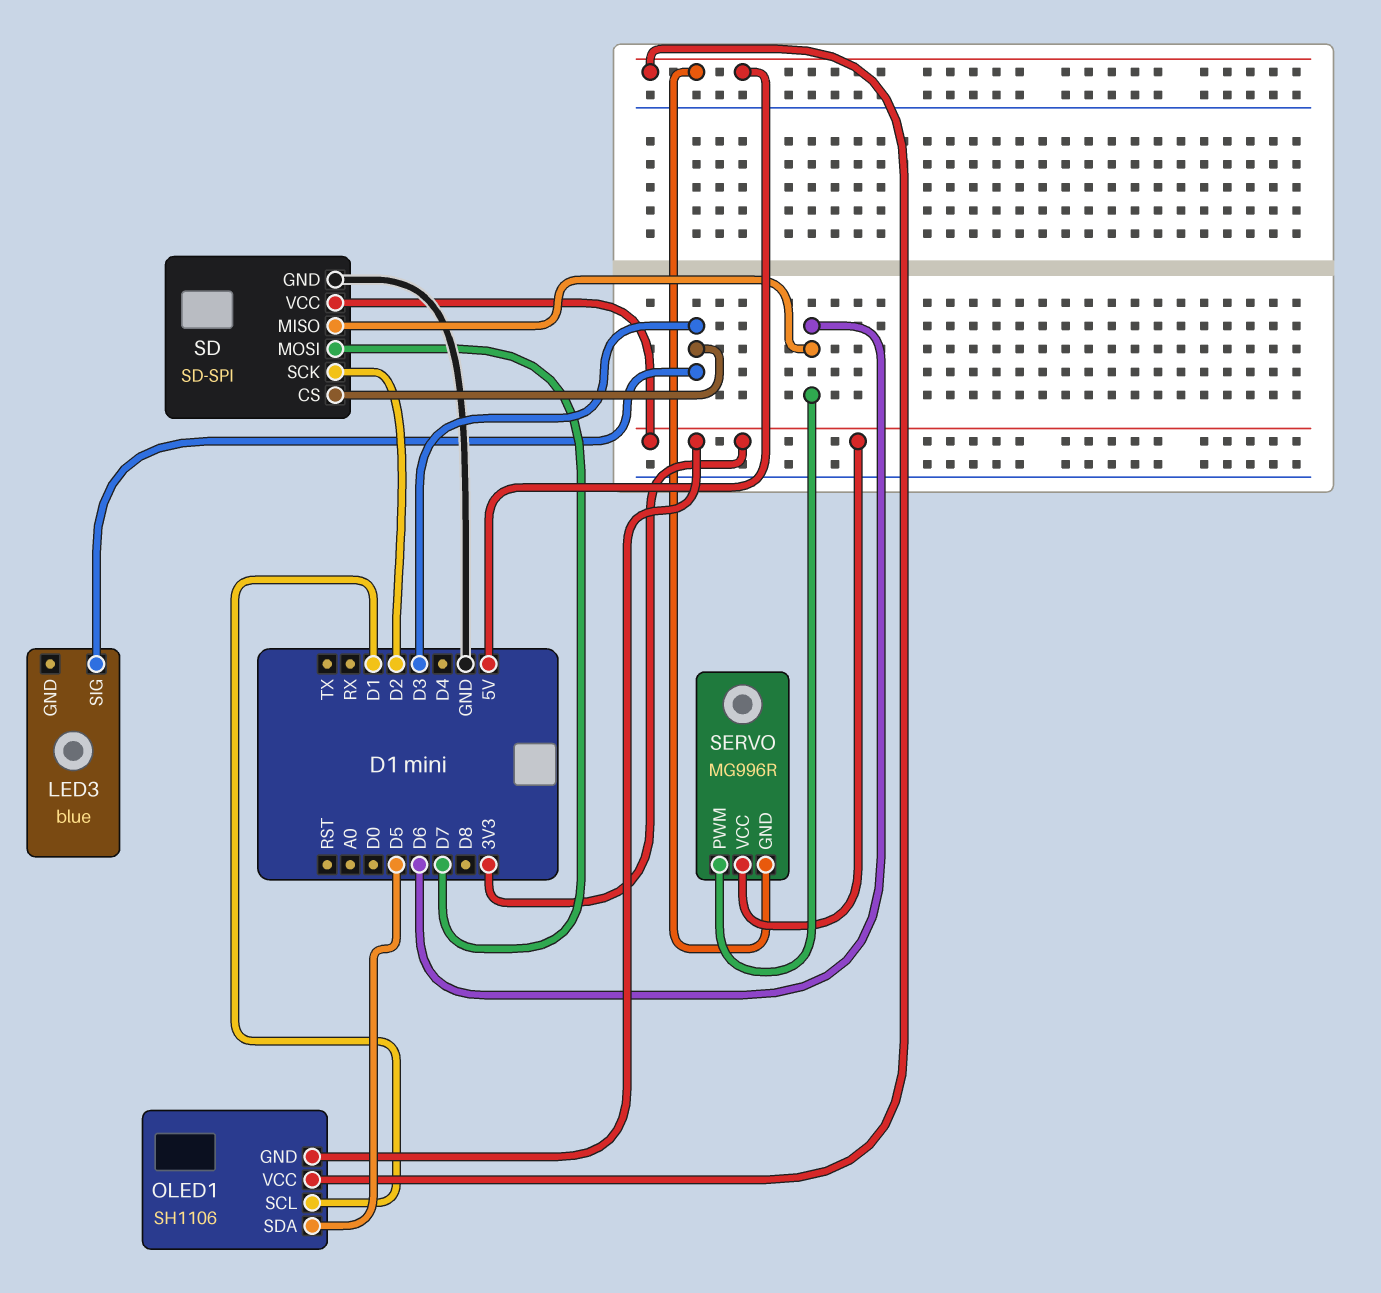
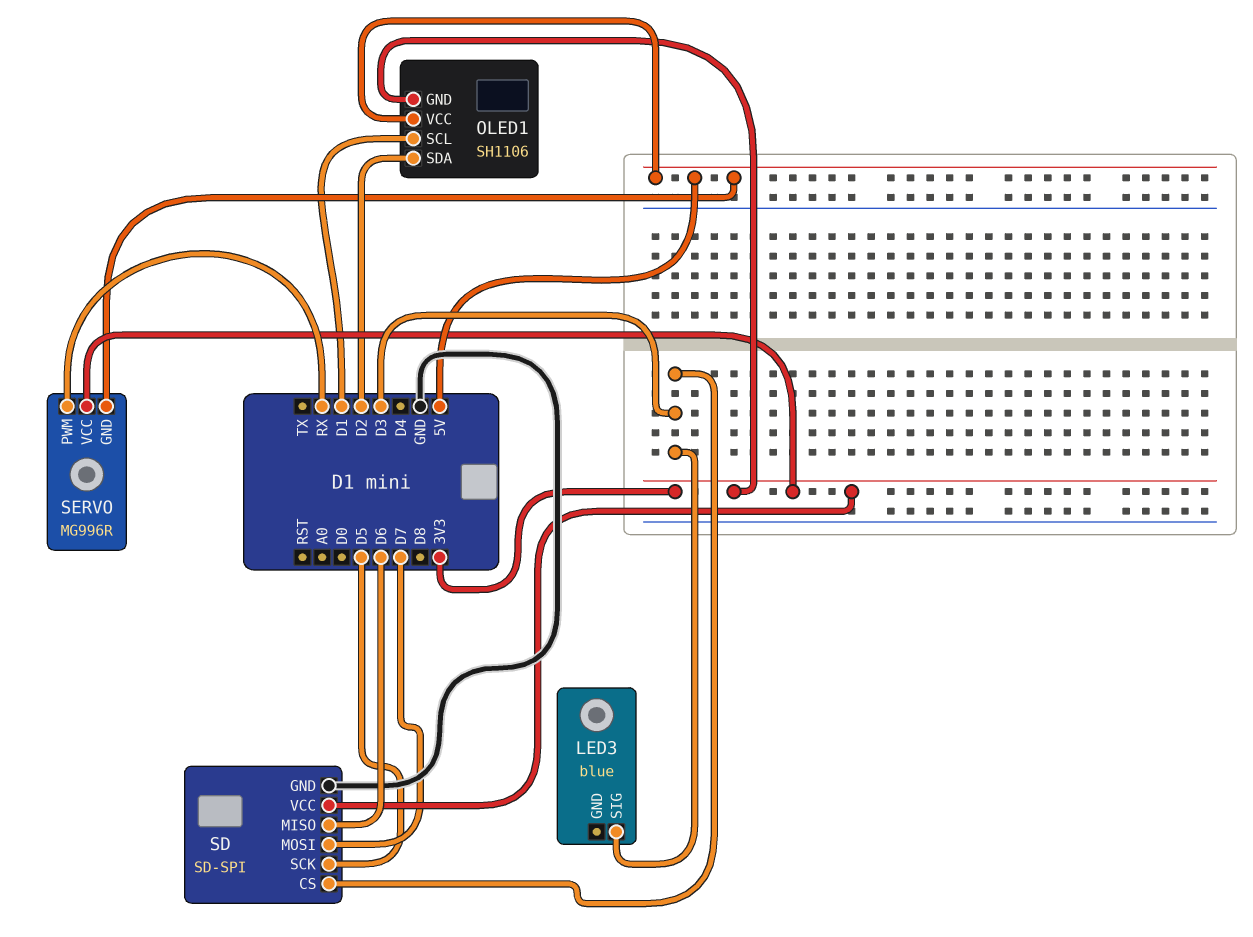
OLED1 pin SDA: D5 -> D2
SD pin SCK: D2 -> D5
SERVO pin PWM: D6 -> RX

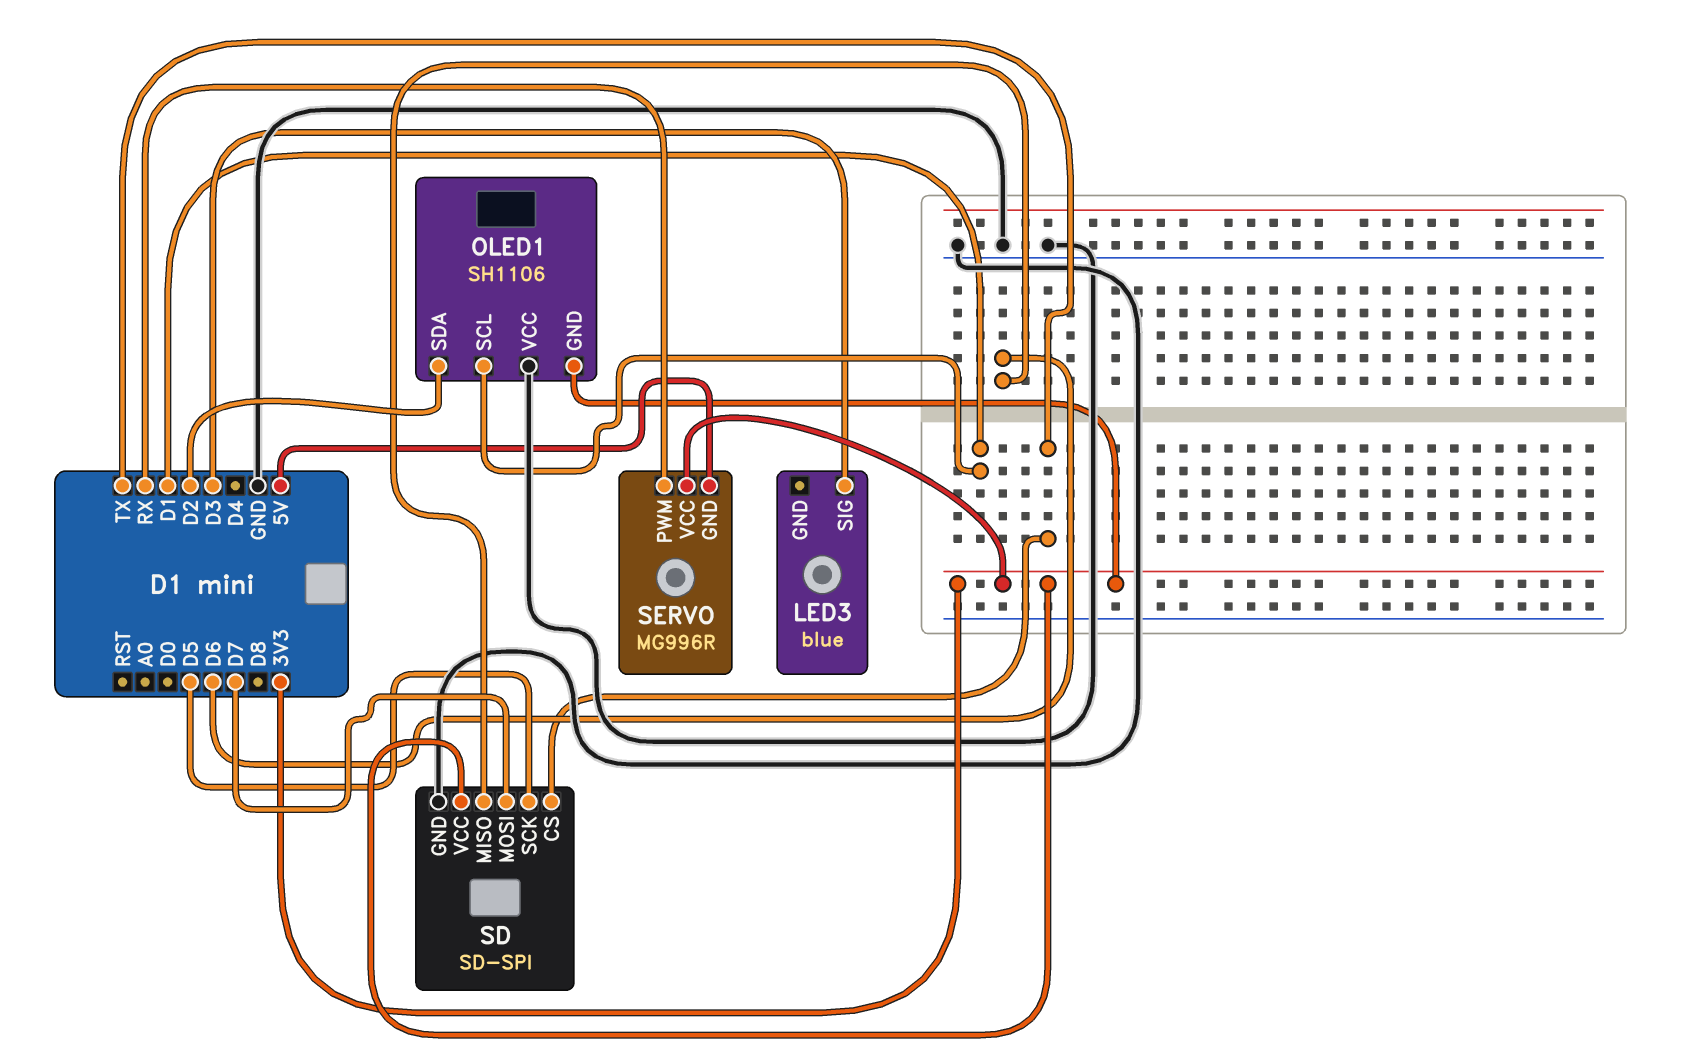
OLED1 pin VCC: 5V -> GND
SD pin CS: D3 -> TX

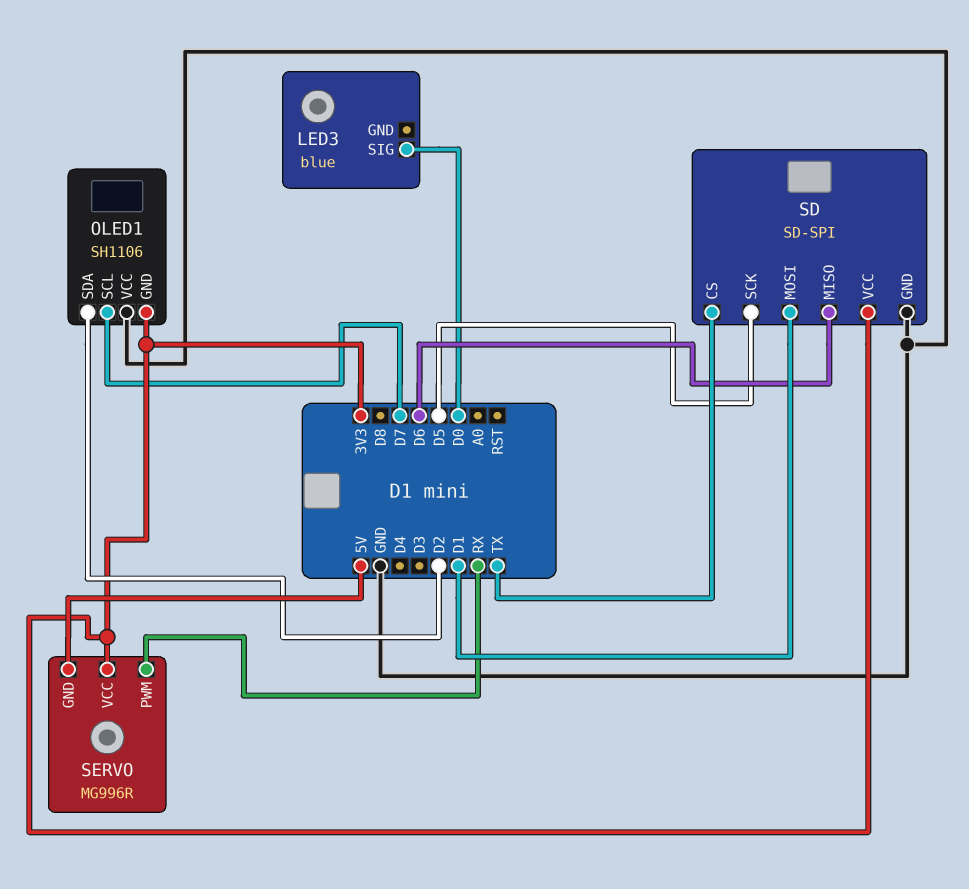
LED3 pin SIG: D3 -> D0
OLED1 pin SCL: D1 -> D7
SD pin MOSI: D7 -> D1

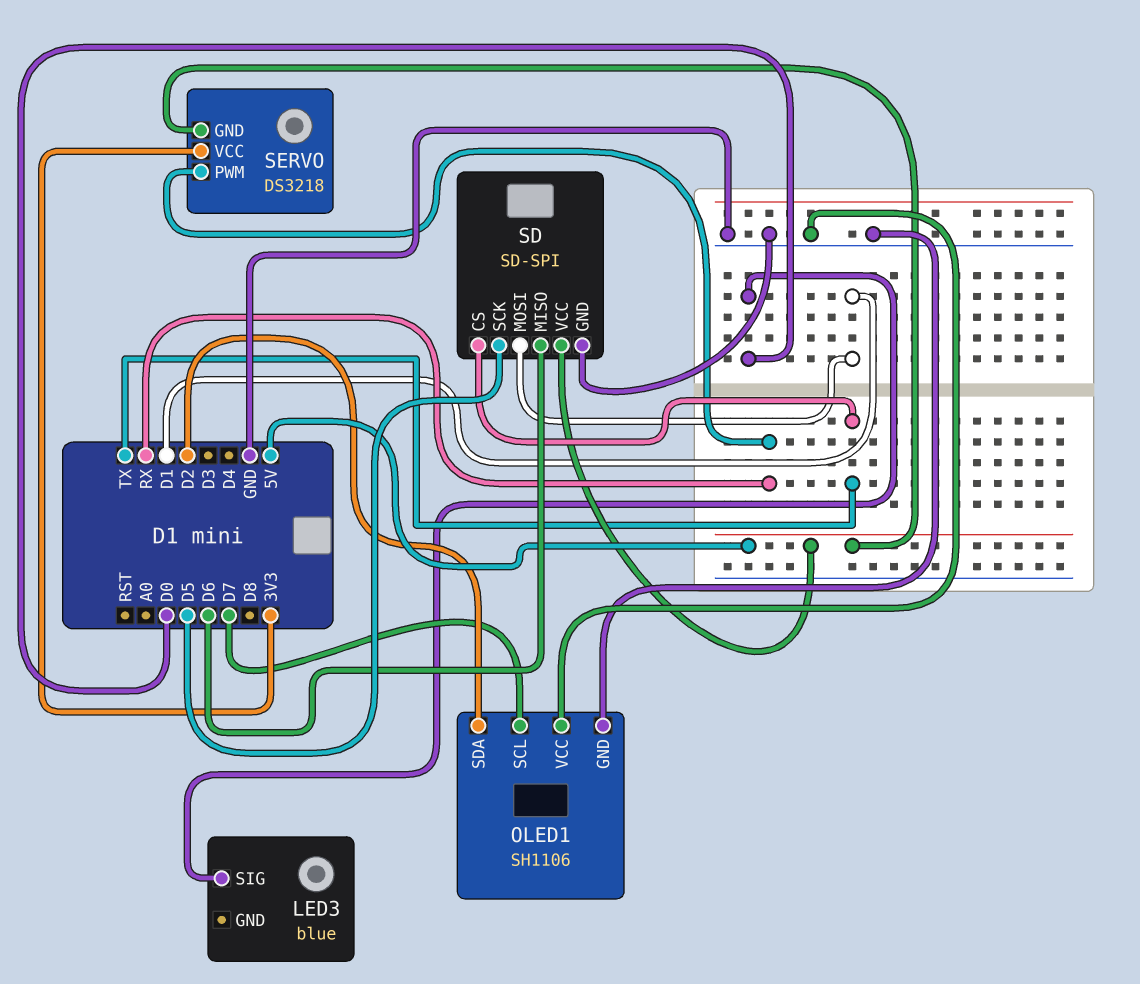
OLED1 pin GND: 3V3 -> GND
SD pin VCC: 3V3 -> 5V
SERVO: MG996R -> DS3218

